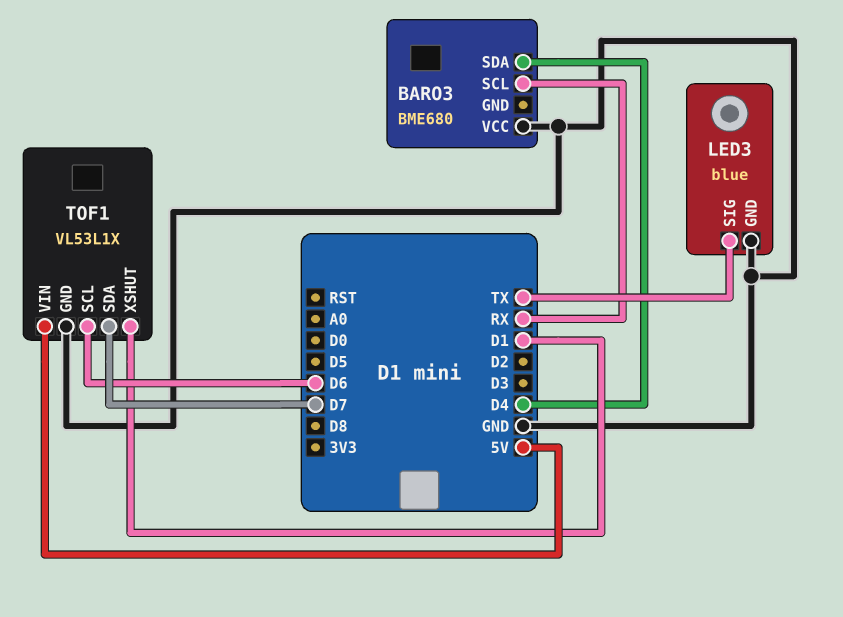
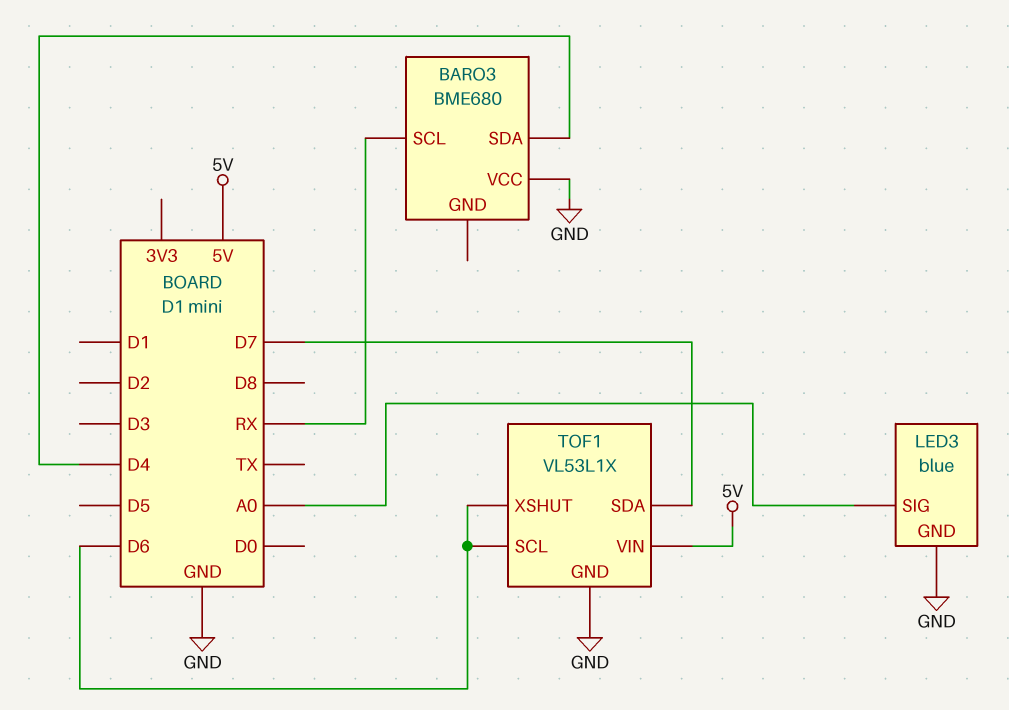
LED3 pin SIG: TX -> A0
TOF1 pin XSHUT: D1 -> D6

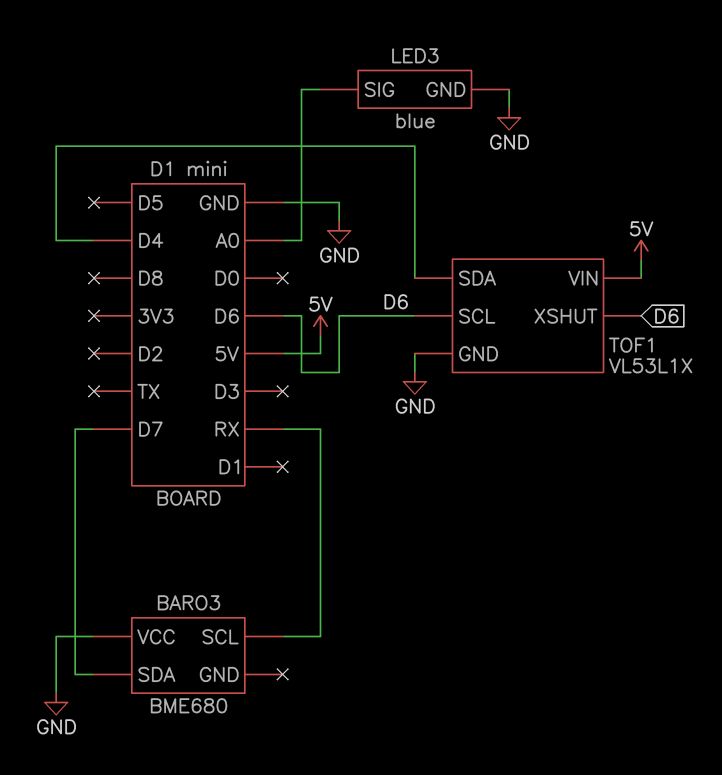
BARO3 pin SDA: D4 -> D7
TOF1 pin SDA: D7 -> D4

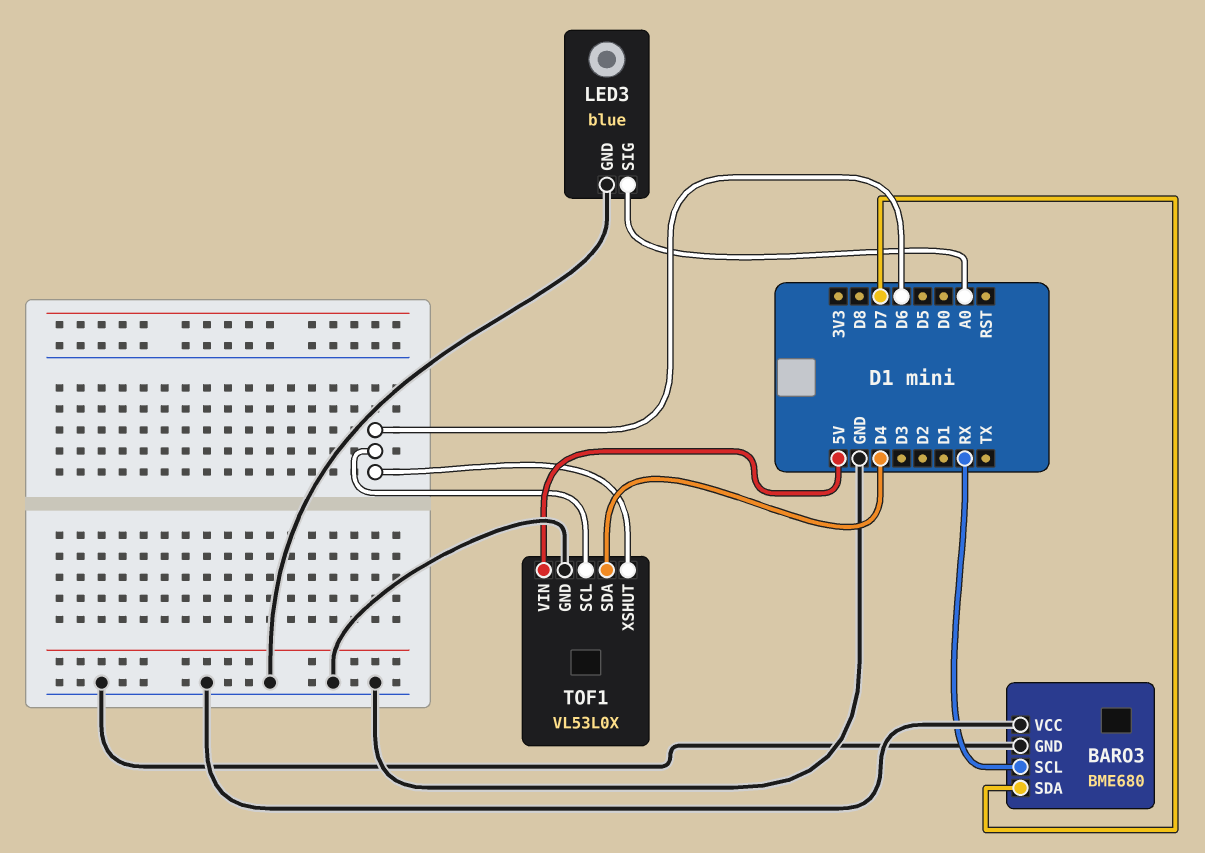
BARO3 pin GND: none -> GND
TOF1: VL53L1X -> VL53L0X

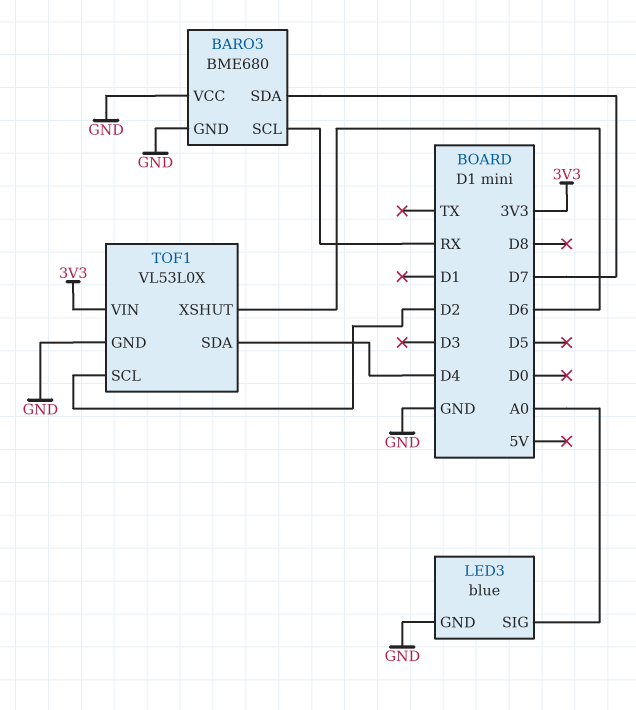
TOF1 pin SCL: D6 -> D2
TOF1 pin VIN: 5V -> 3V3

